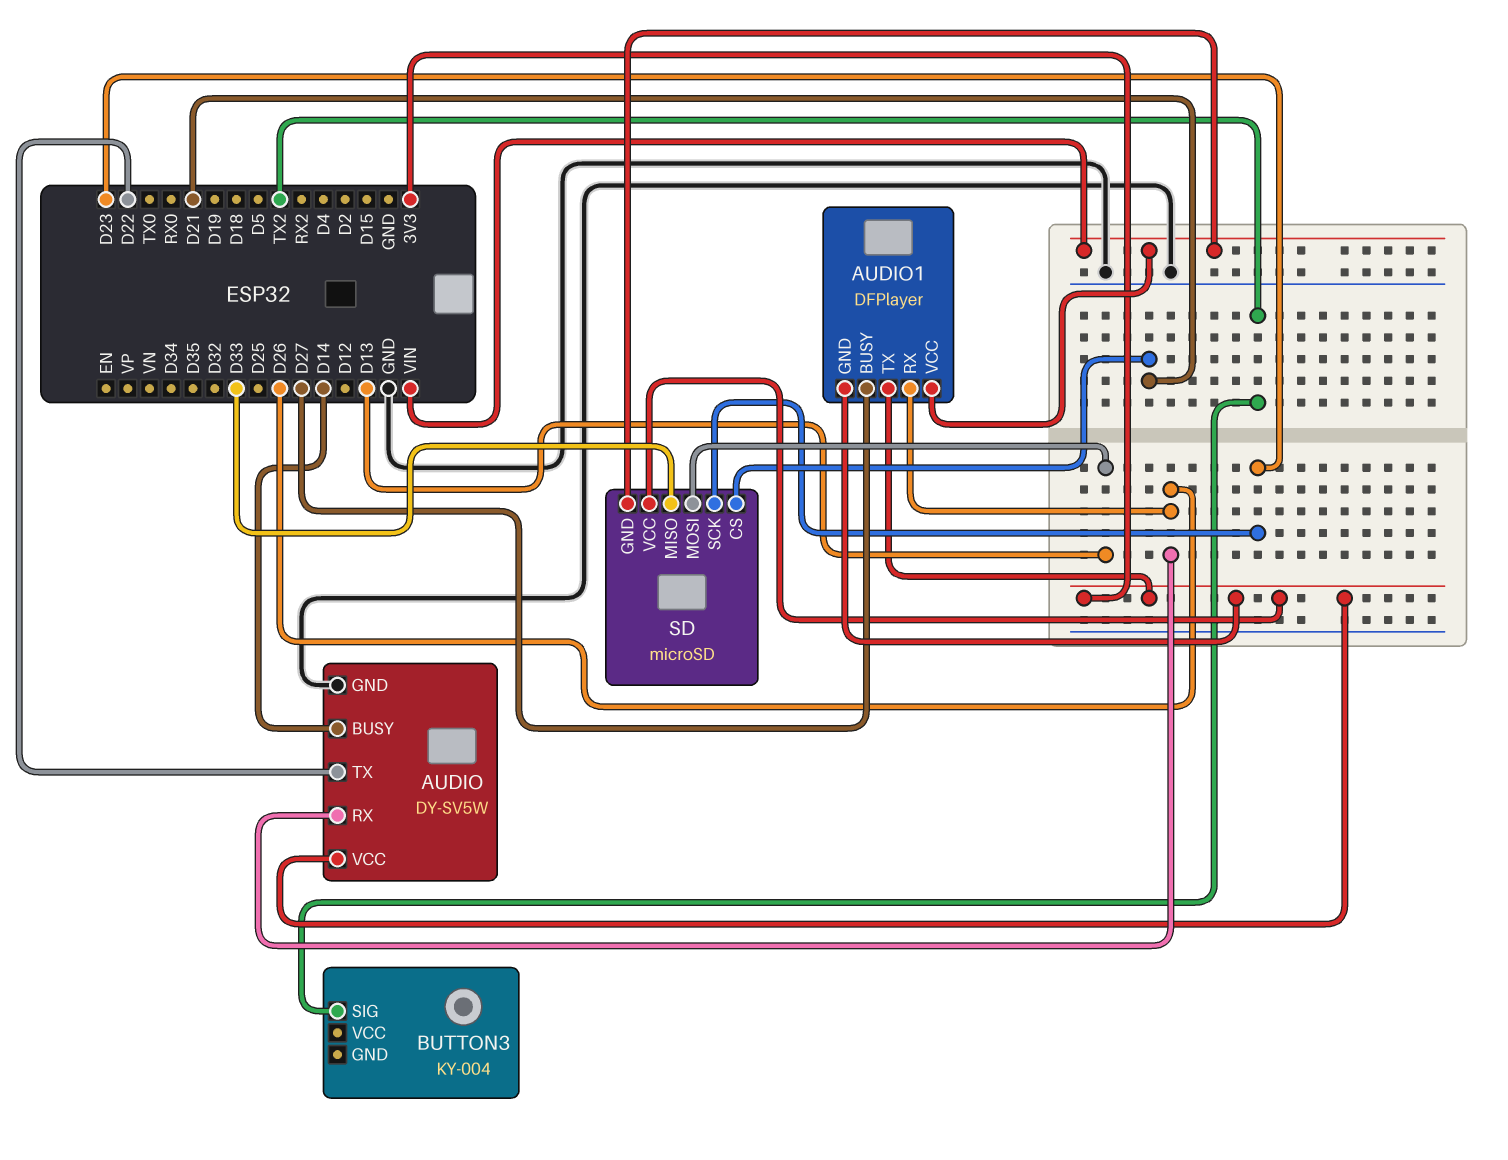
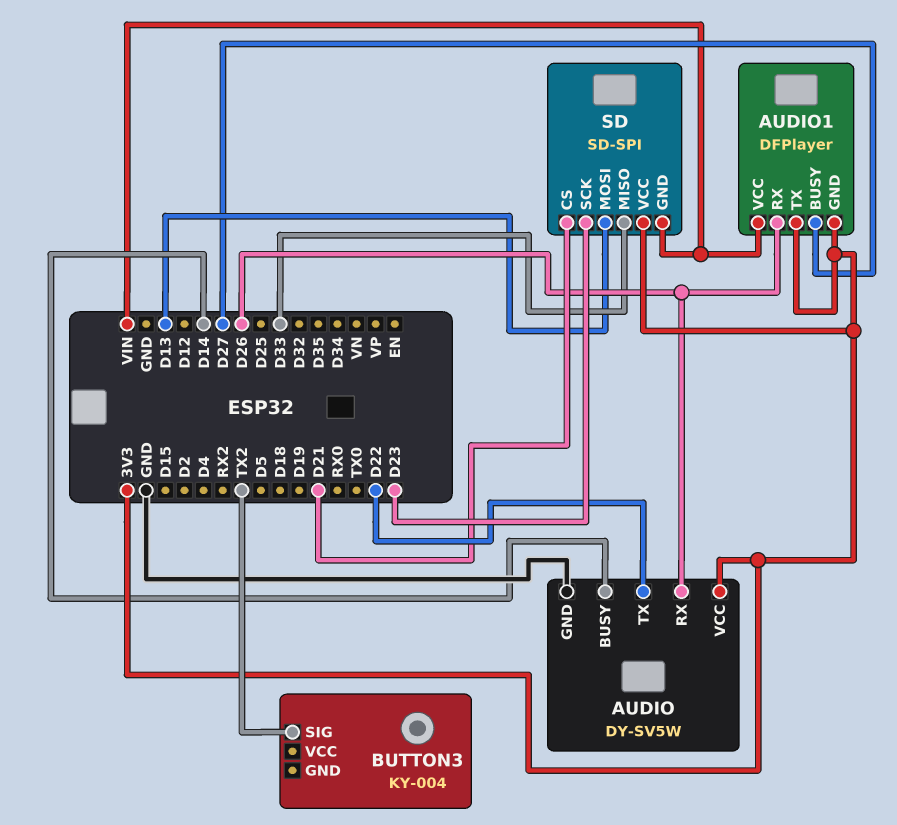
SD: microSD -> SD-SPI

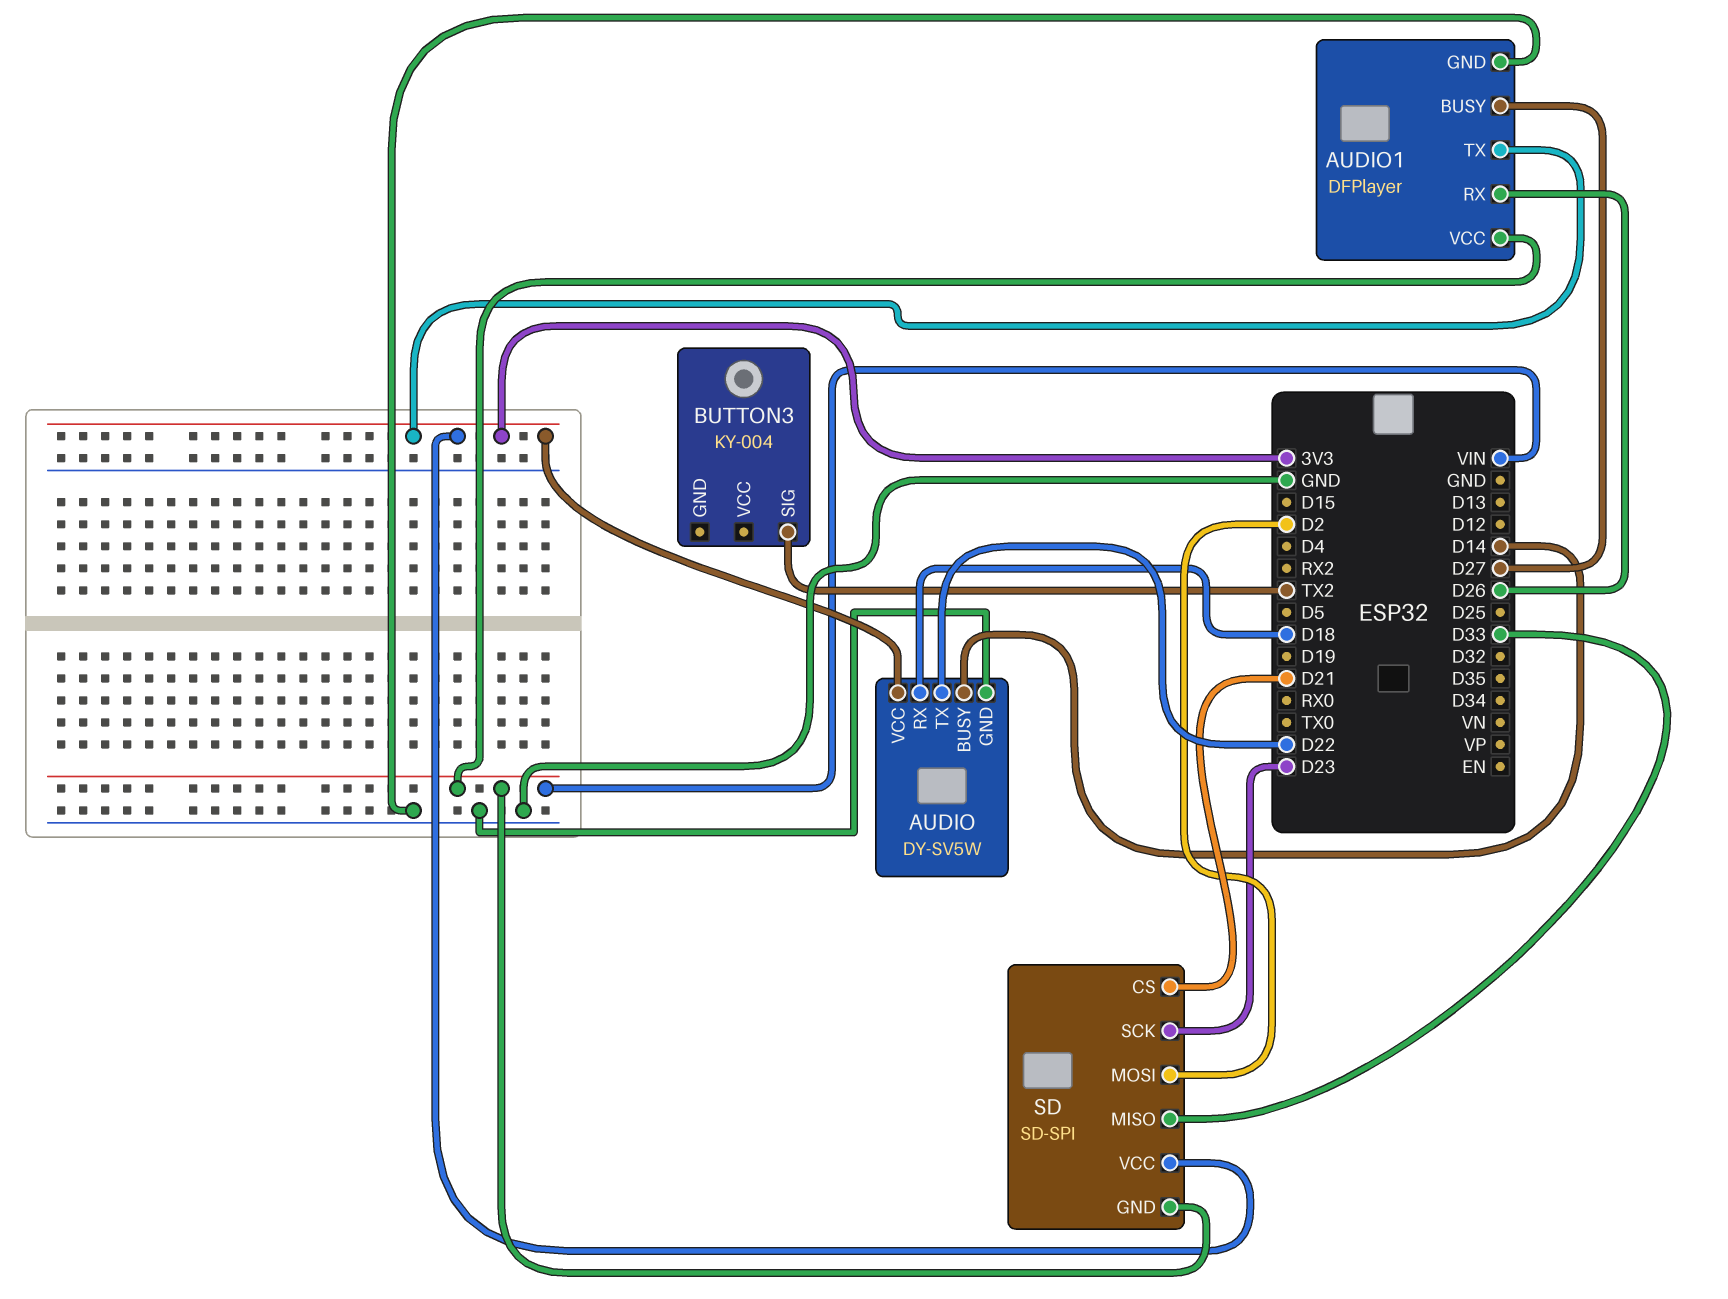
AUDIO pin RX: D26 -> D18
AUDIO1 pin GND: 3V3 -> GND
SD pin MOSI: D13 -> D2

